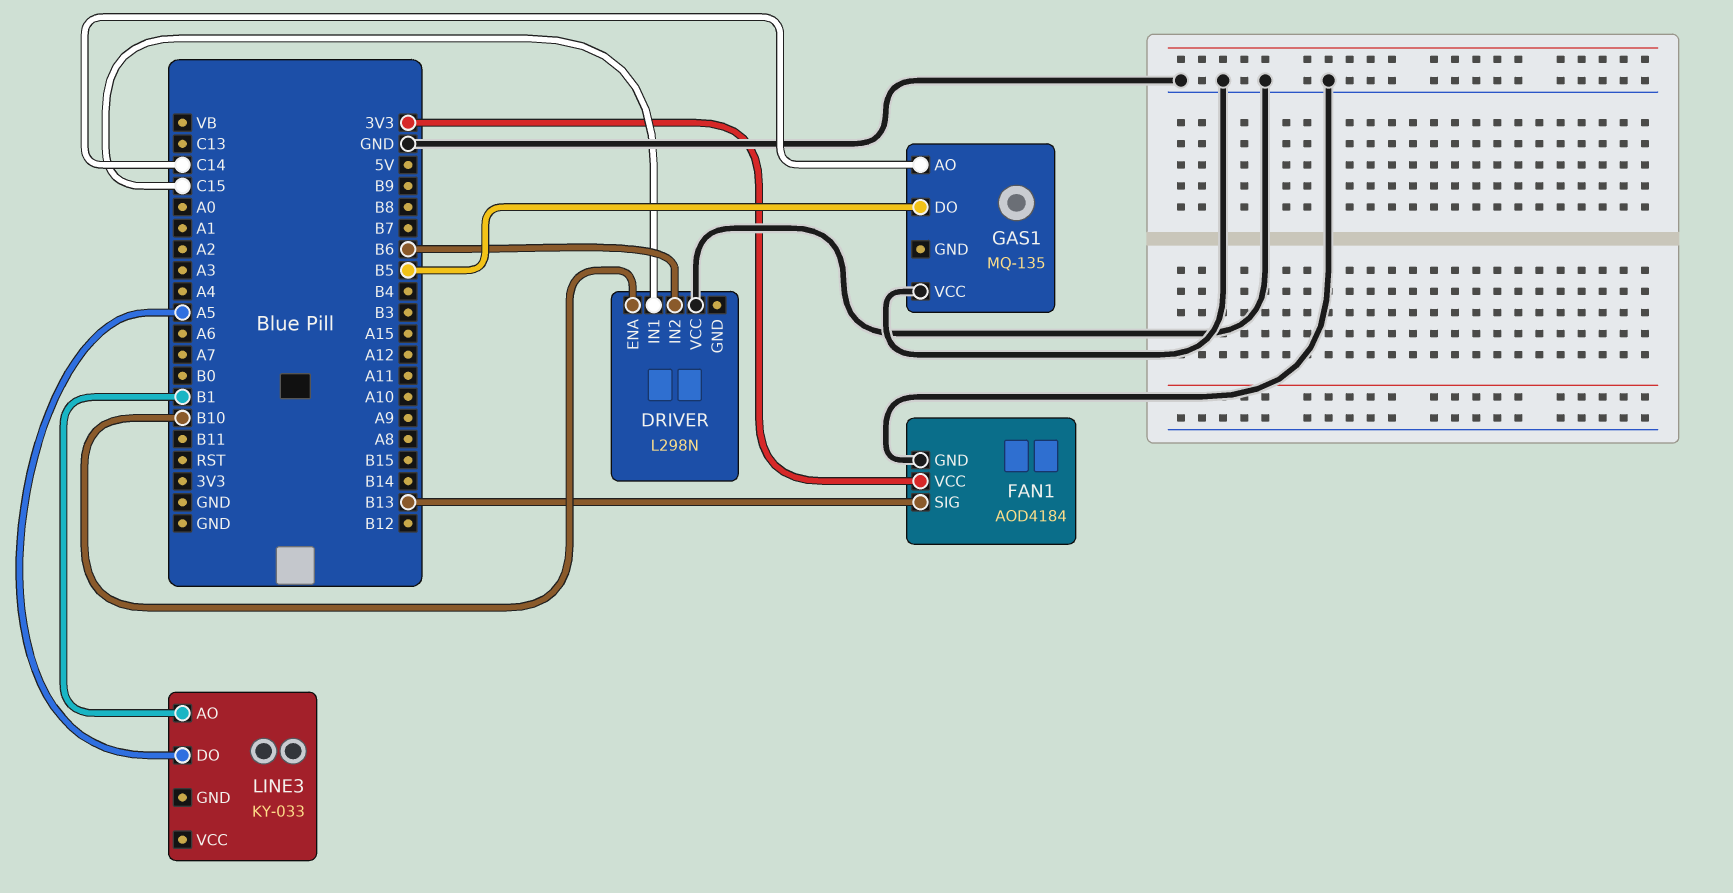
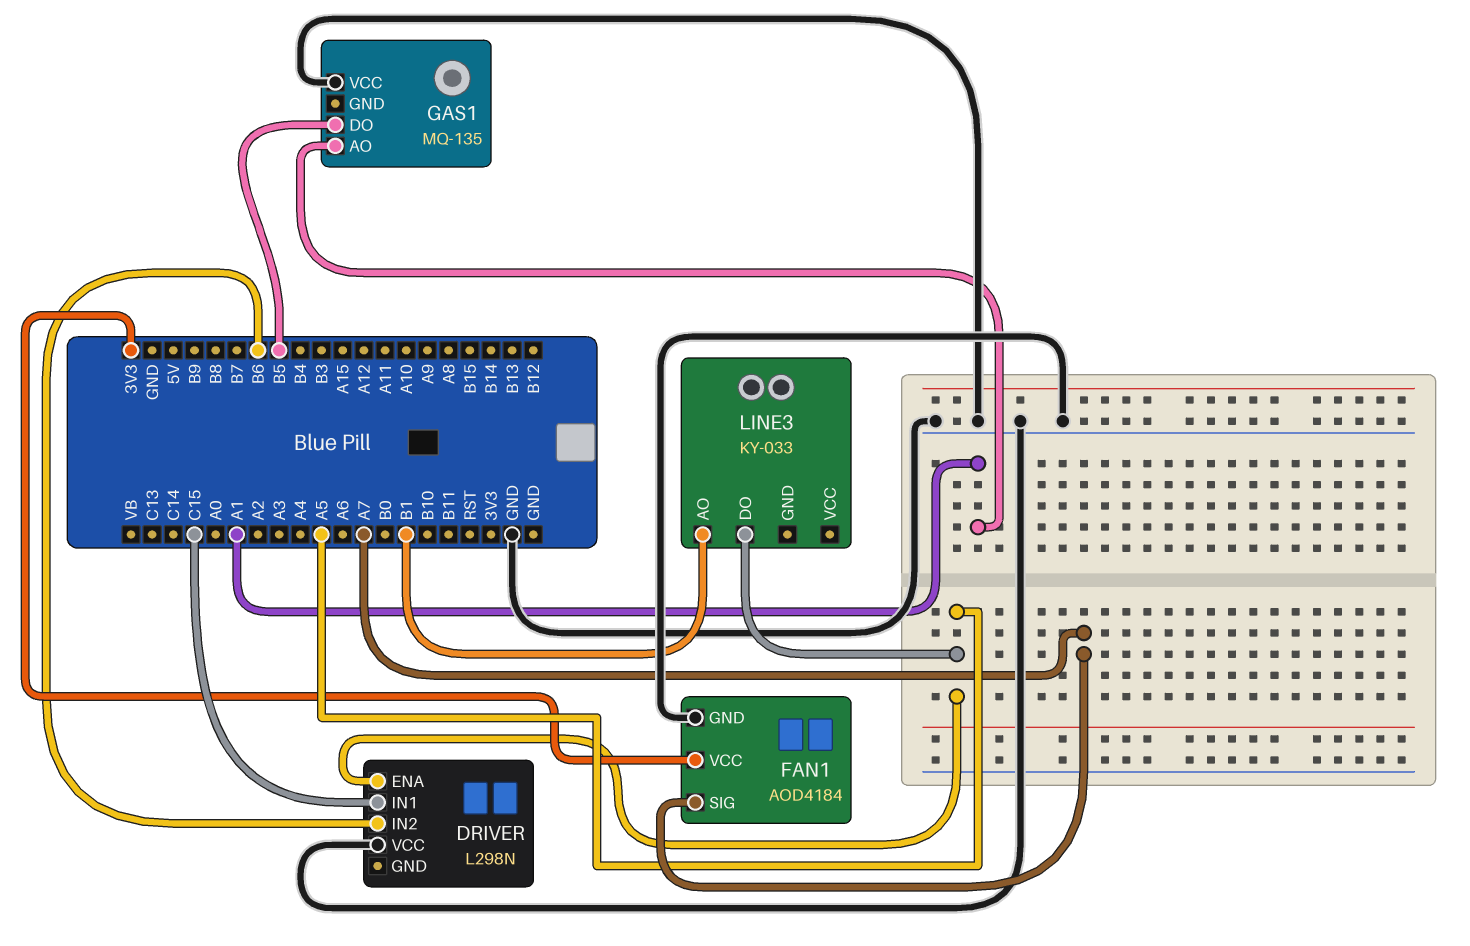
DRIVER pin ENA: B10 -> A5
FAN1 pin SIG: B13 -> A7
GAS1 pin AO: C14 -> A1

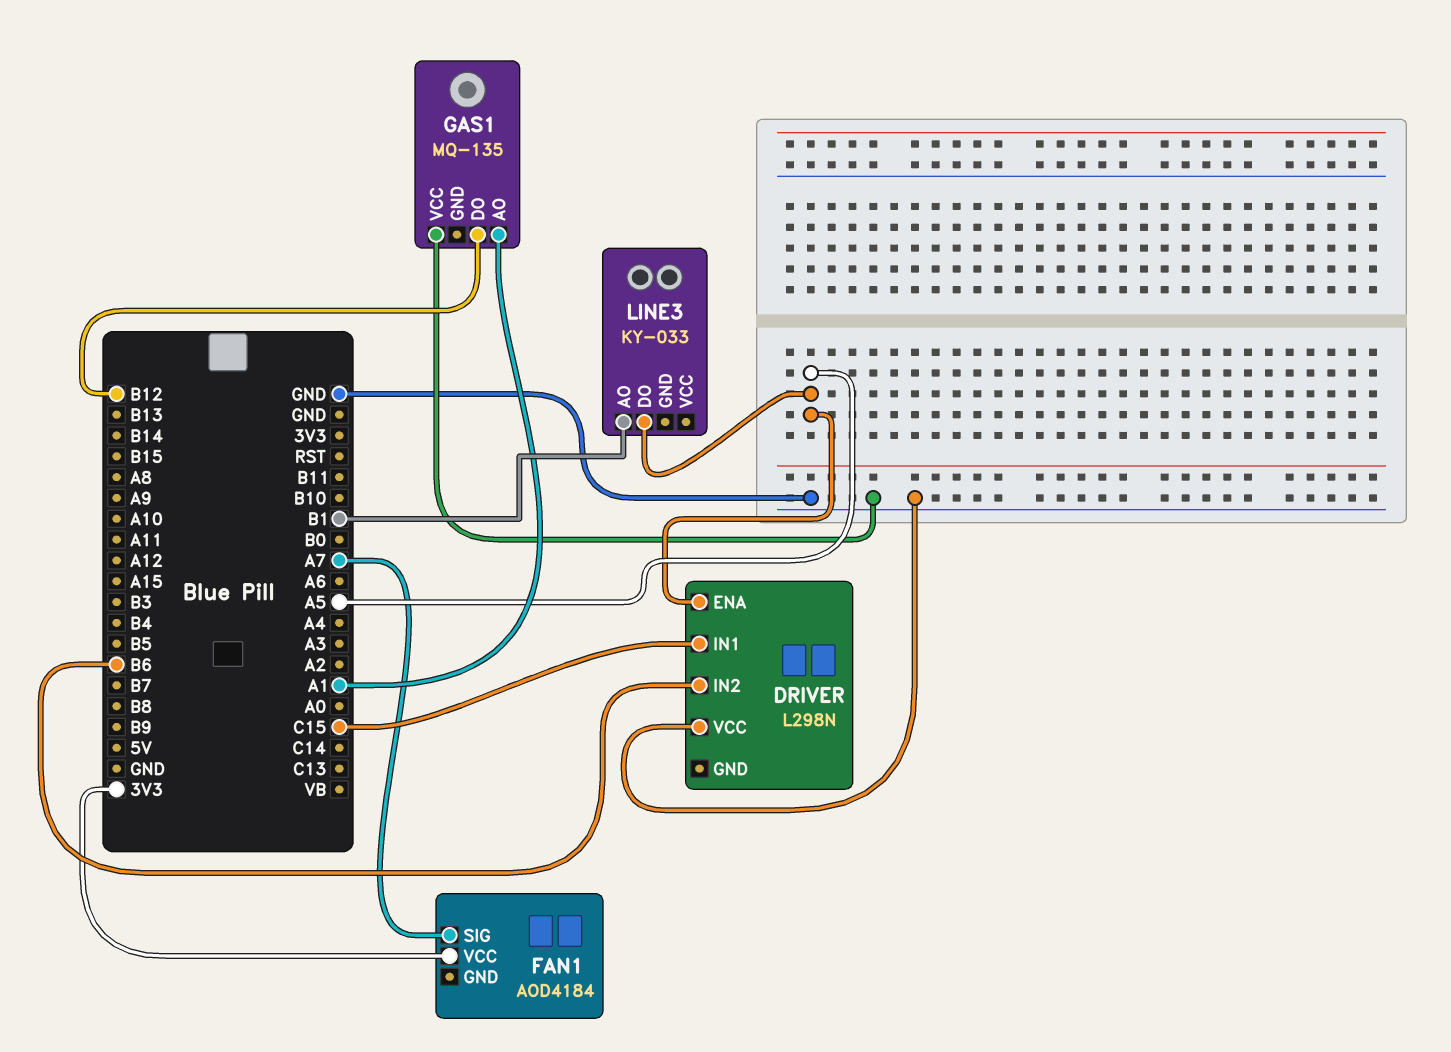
FAN1 pin GND: GND -> none
GAS1 pin DO: B5 -> B12

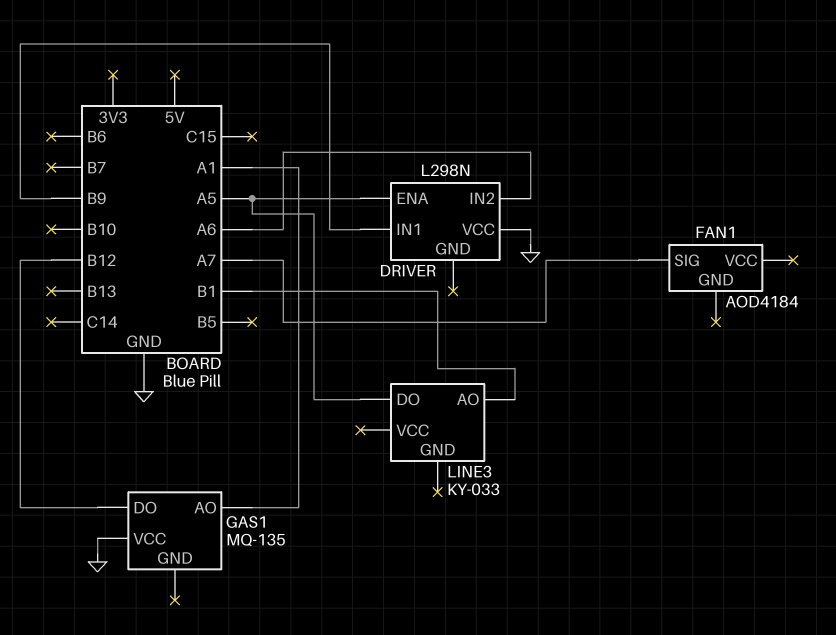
DRIVER pin IN1: C15 -> B9
DRIVER pin IN2: B6 -> A6
FAN1 pin VCC: 3V3 -> none

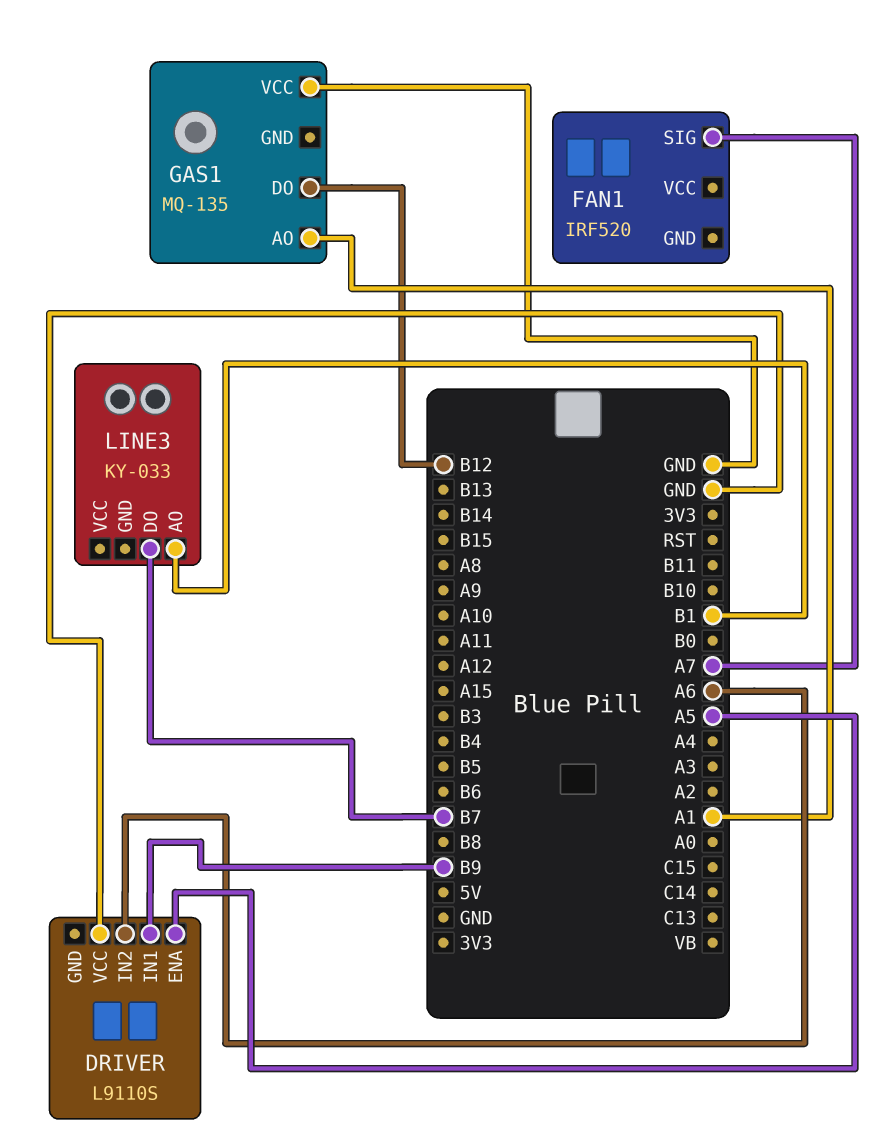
DRIVER: L298N -> L9110S
FAN1: AOD4184 -> IRF520
LINE3 pin DO: A5 -> B7

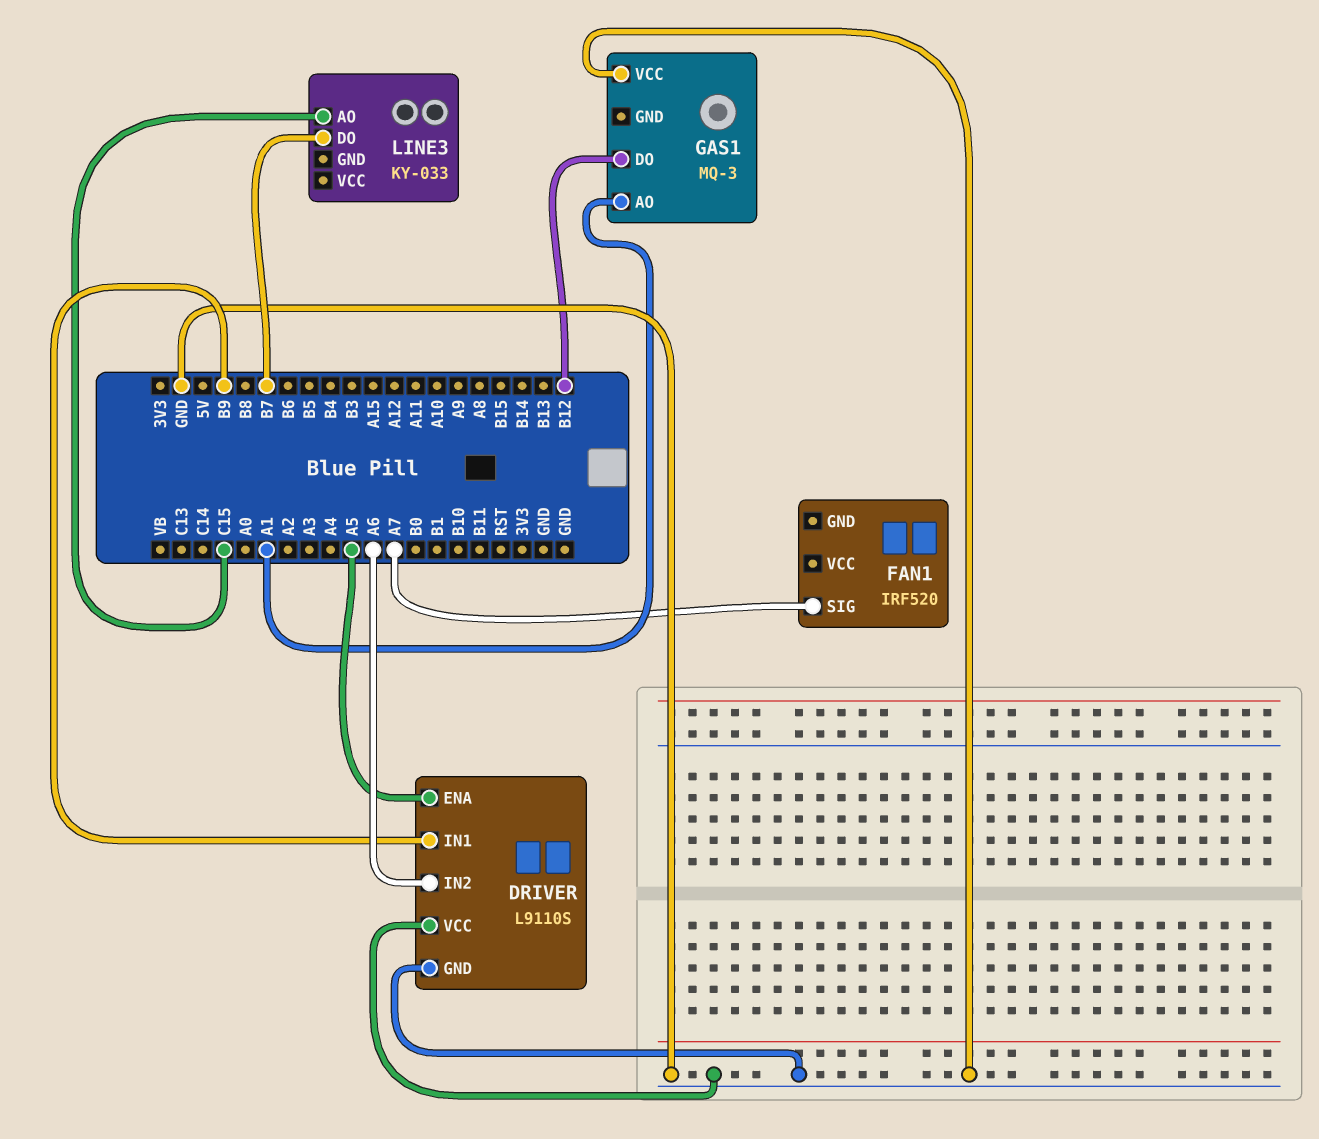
DRIVER pin GND: none -> GND
GAS1: MQ-135 -> MQ-3
LINE3 pin AO: B1 -> C15

